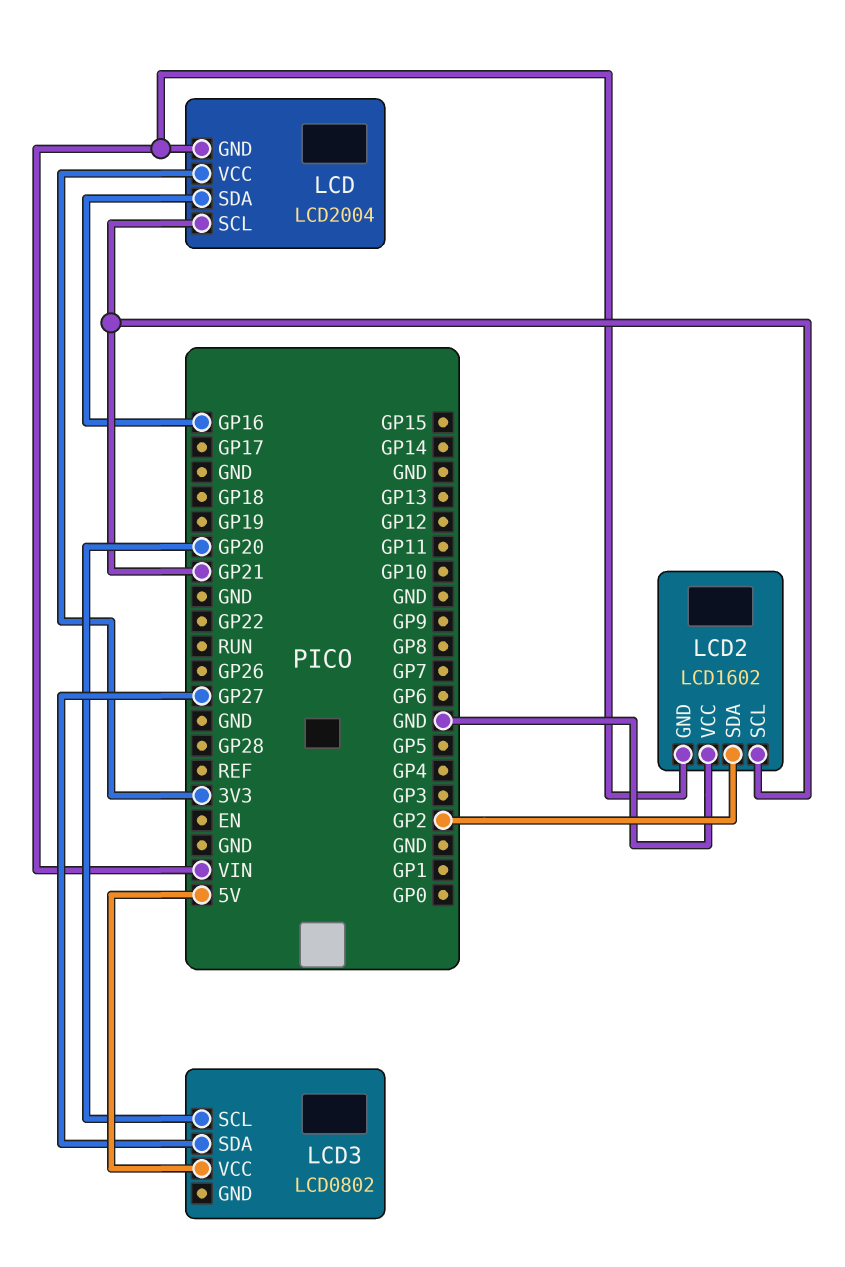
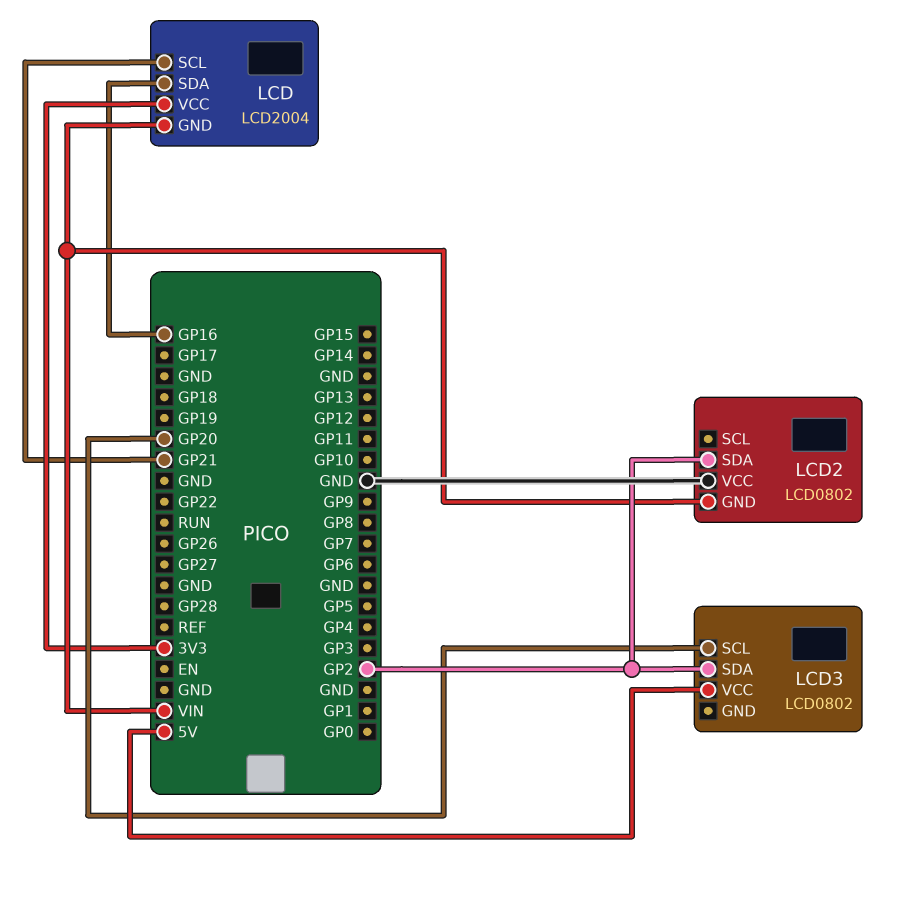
LCD2: LCD1602 -> LCD0802
LCD2 pin SCL: GP21 -> none
LCD3 pin SDA: GP27 -> GP2

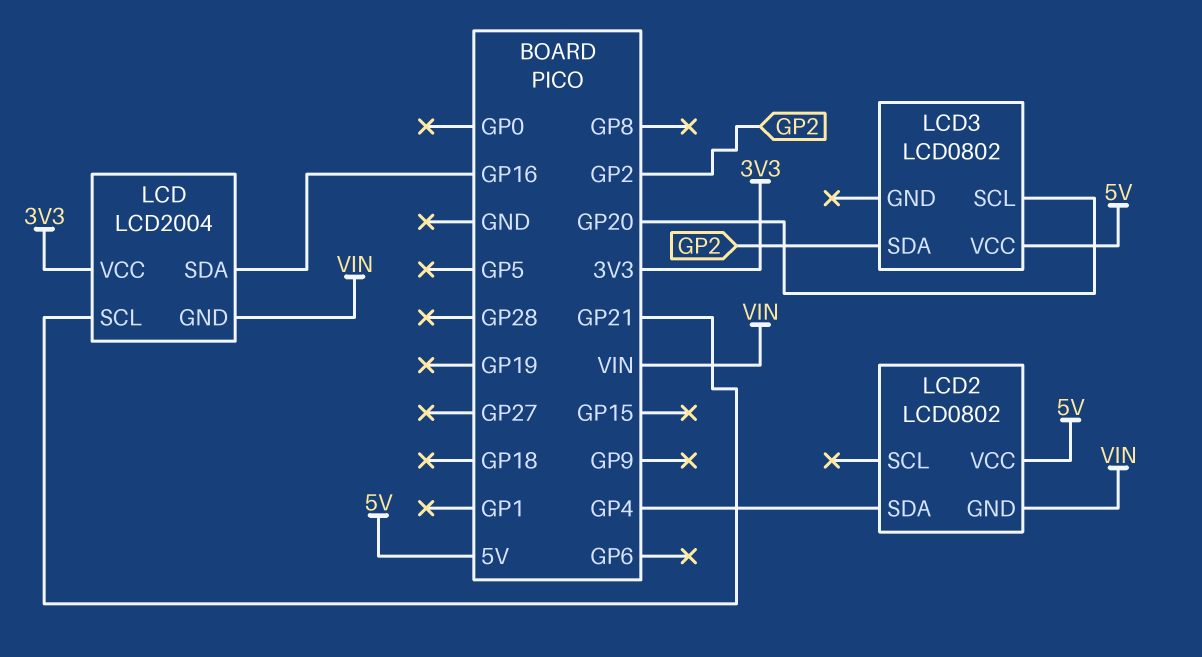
LCD2 pin SDA: GP2 -> GP4
LCD2 pin VCC: GND -> 5V

